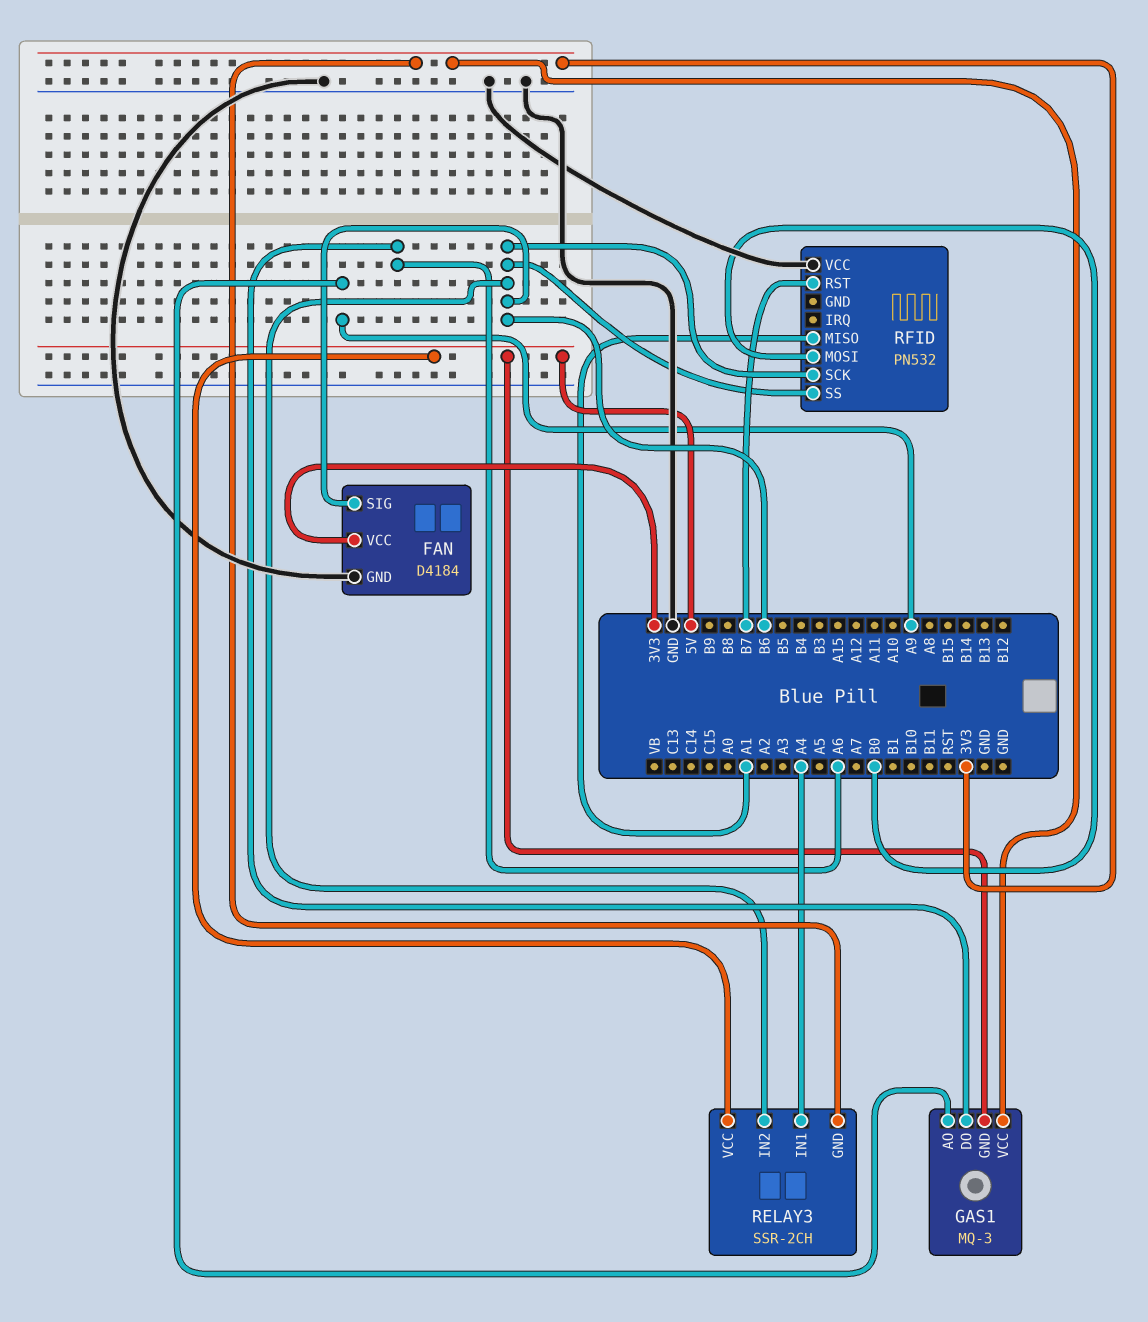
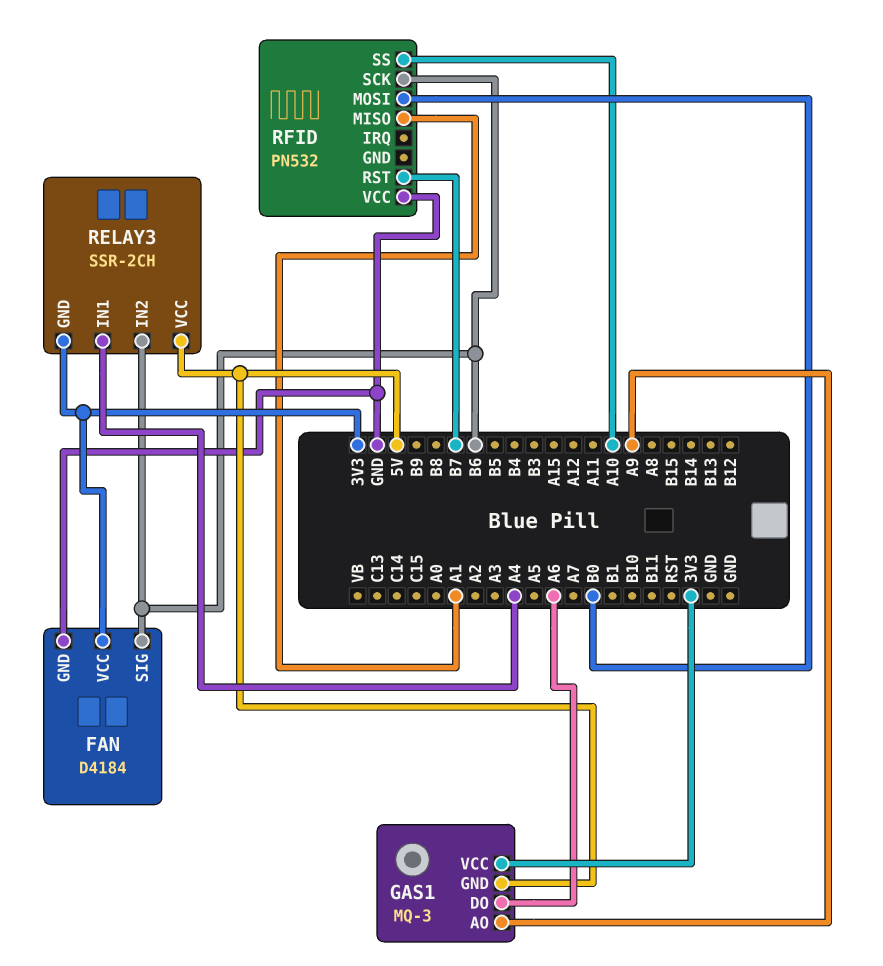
RFID pin SS: B6 -> A10

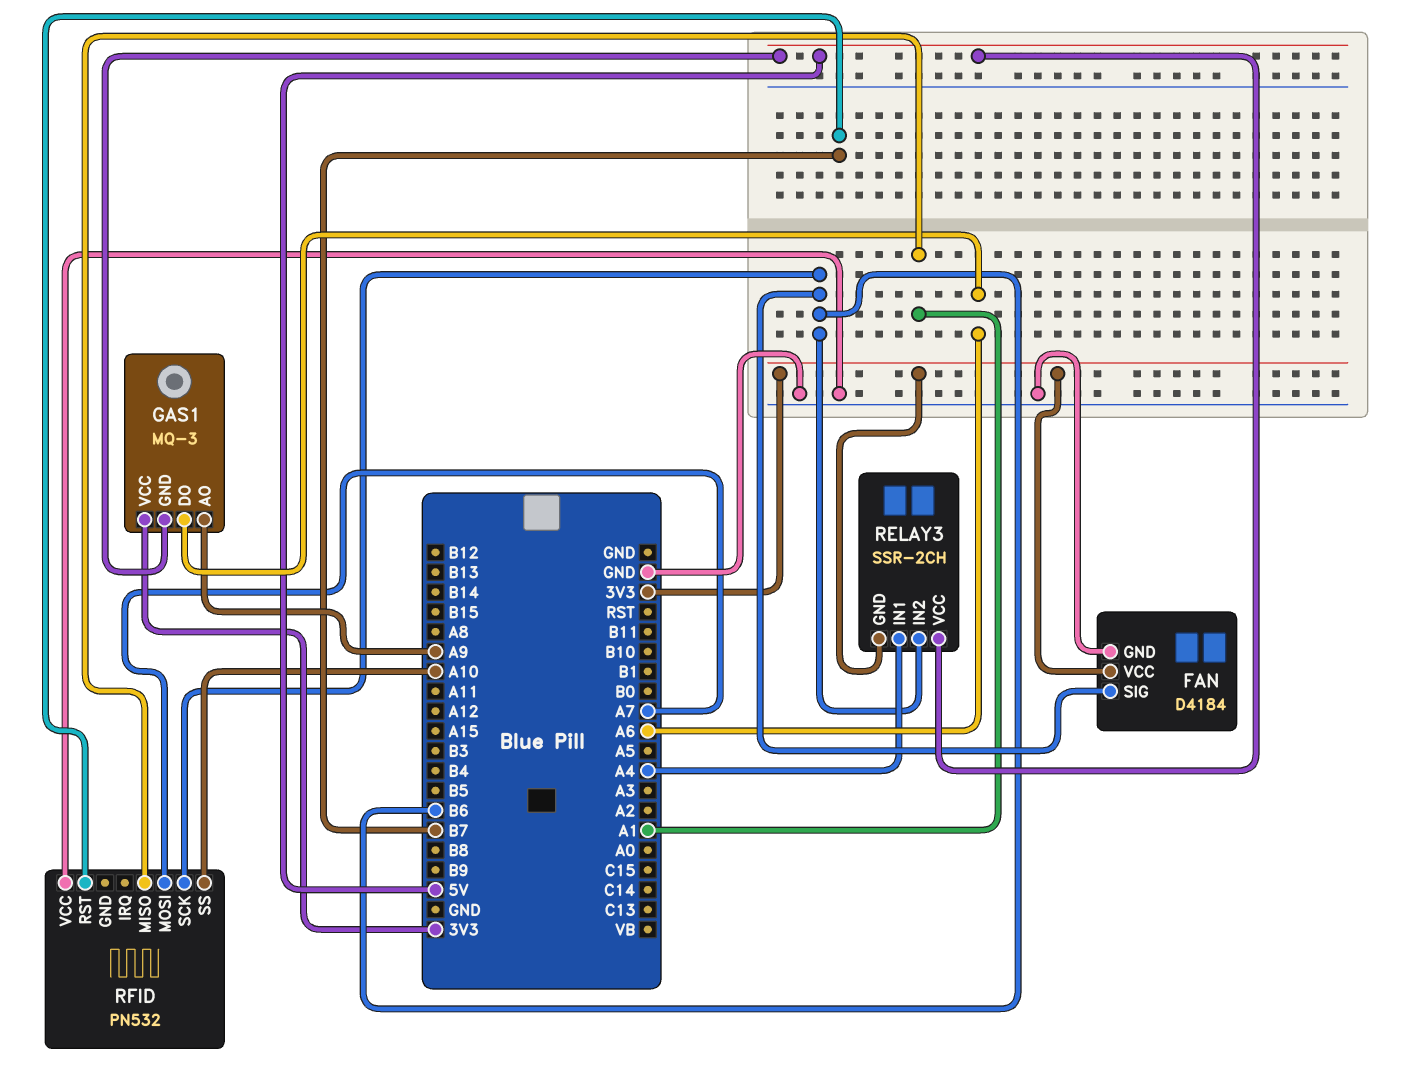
RFID pin MOSI: B0 -> A7

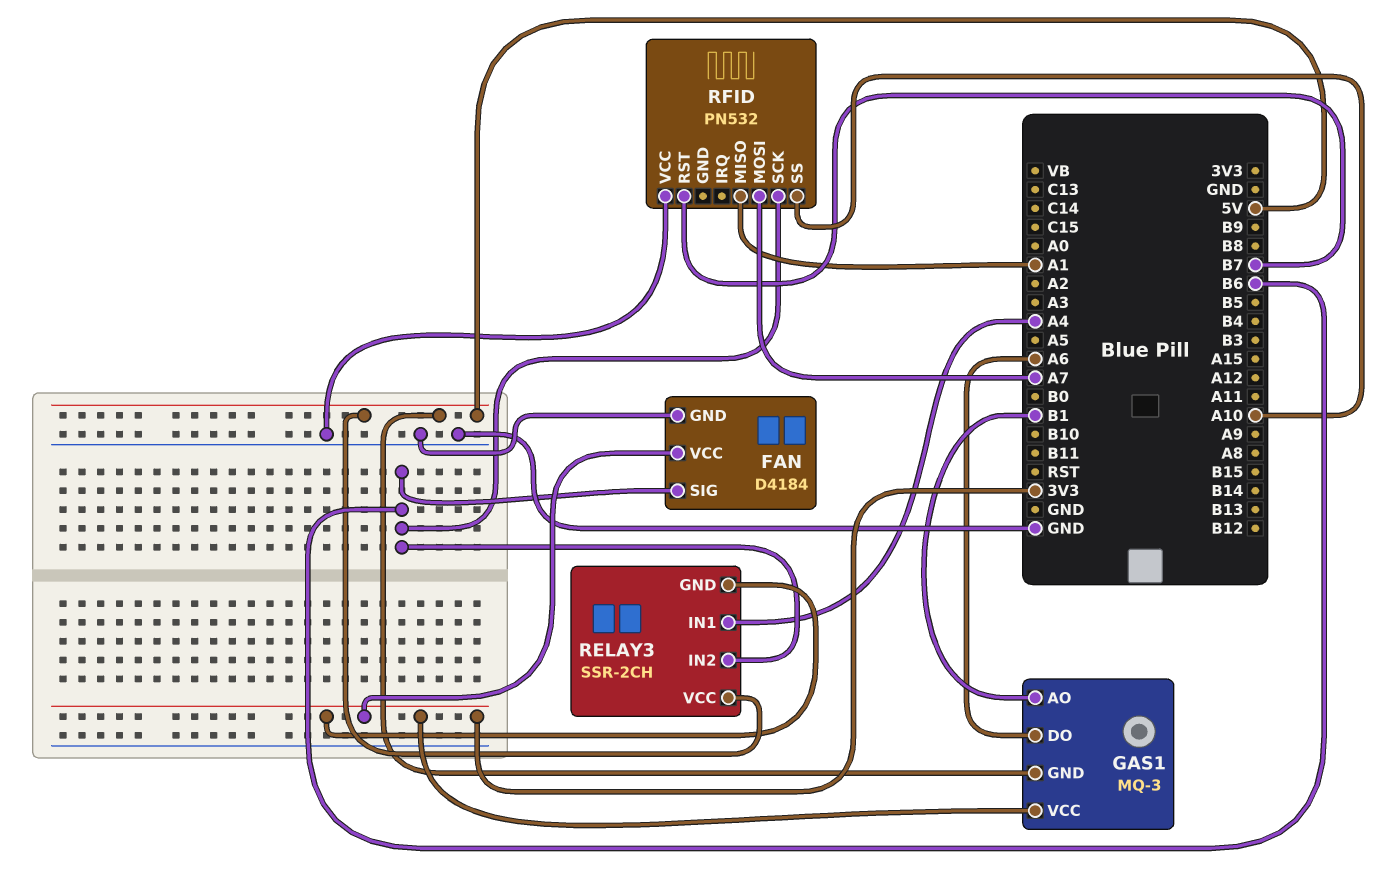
GAS1 pin AO: A9 -> B1

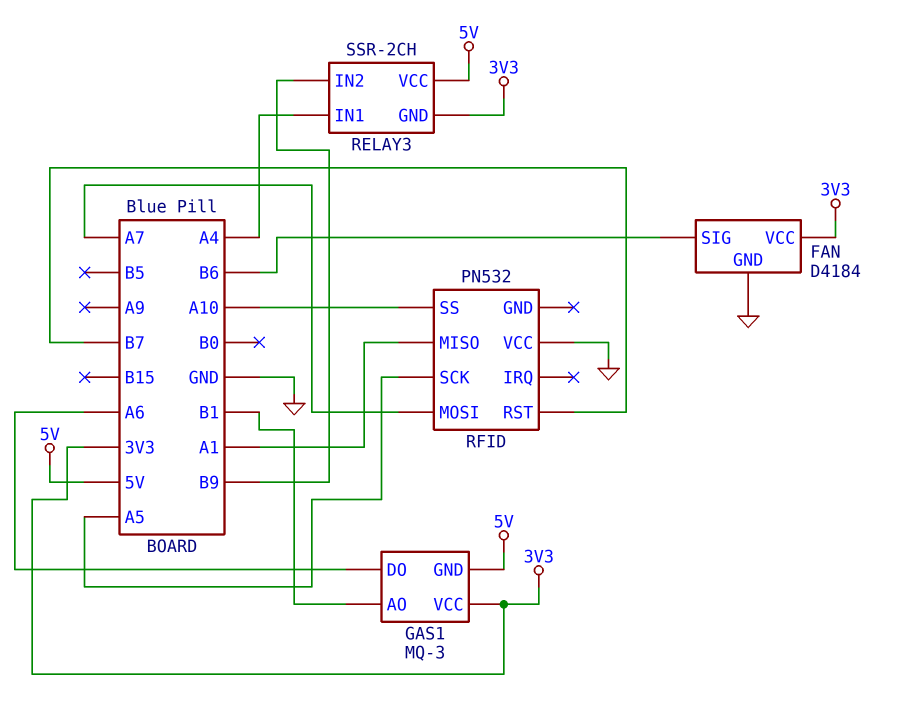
RELAY3 pin IN2: B6 -> B9
RFID pin SCK: B6 -> A5

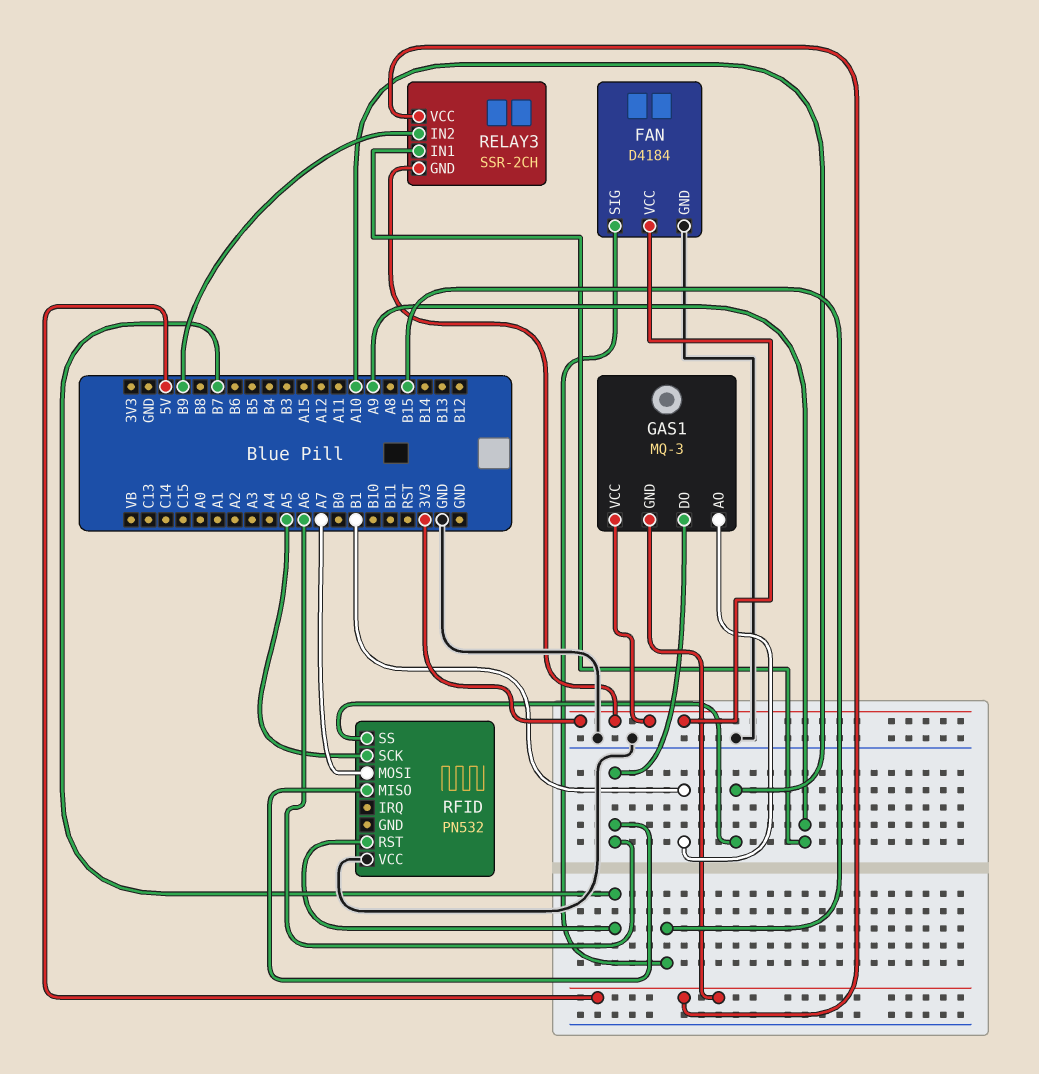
FAN pin SIG: B6 -> B15
RELAY3 pin IN1: A4 -> A9
RFID pin MISO: A1 -> A6

